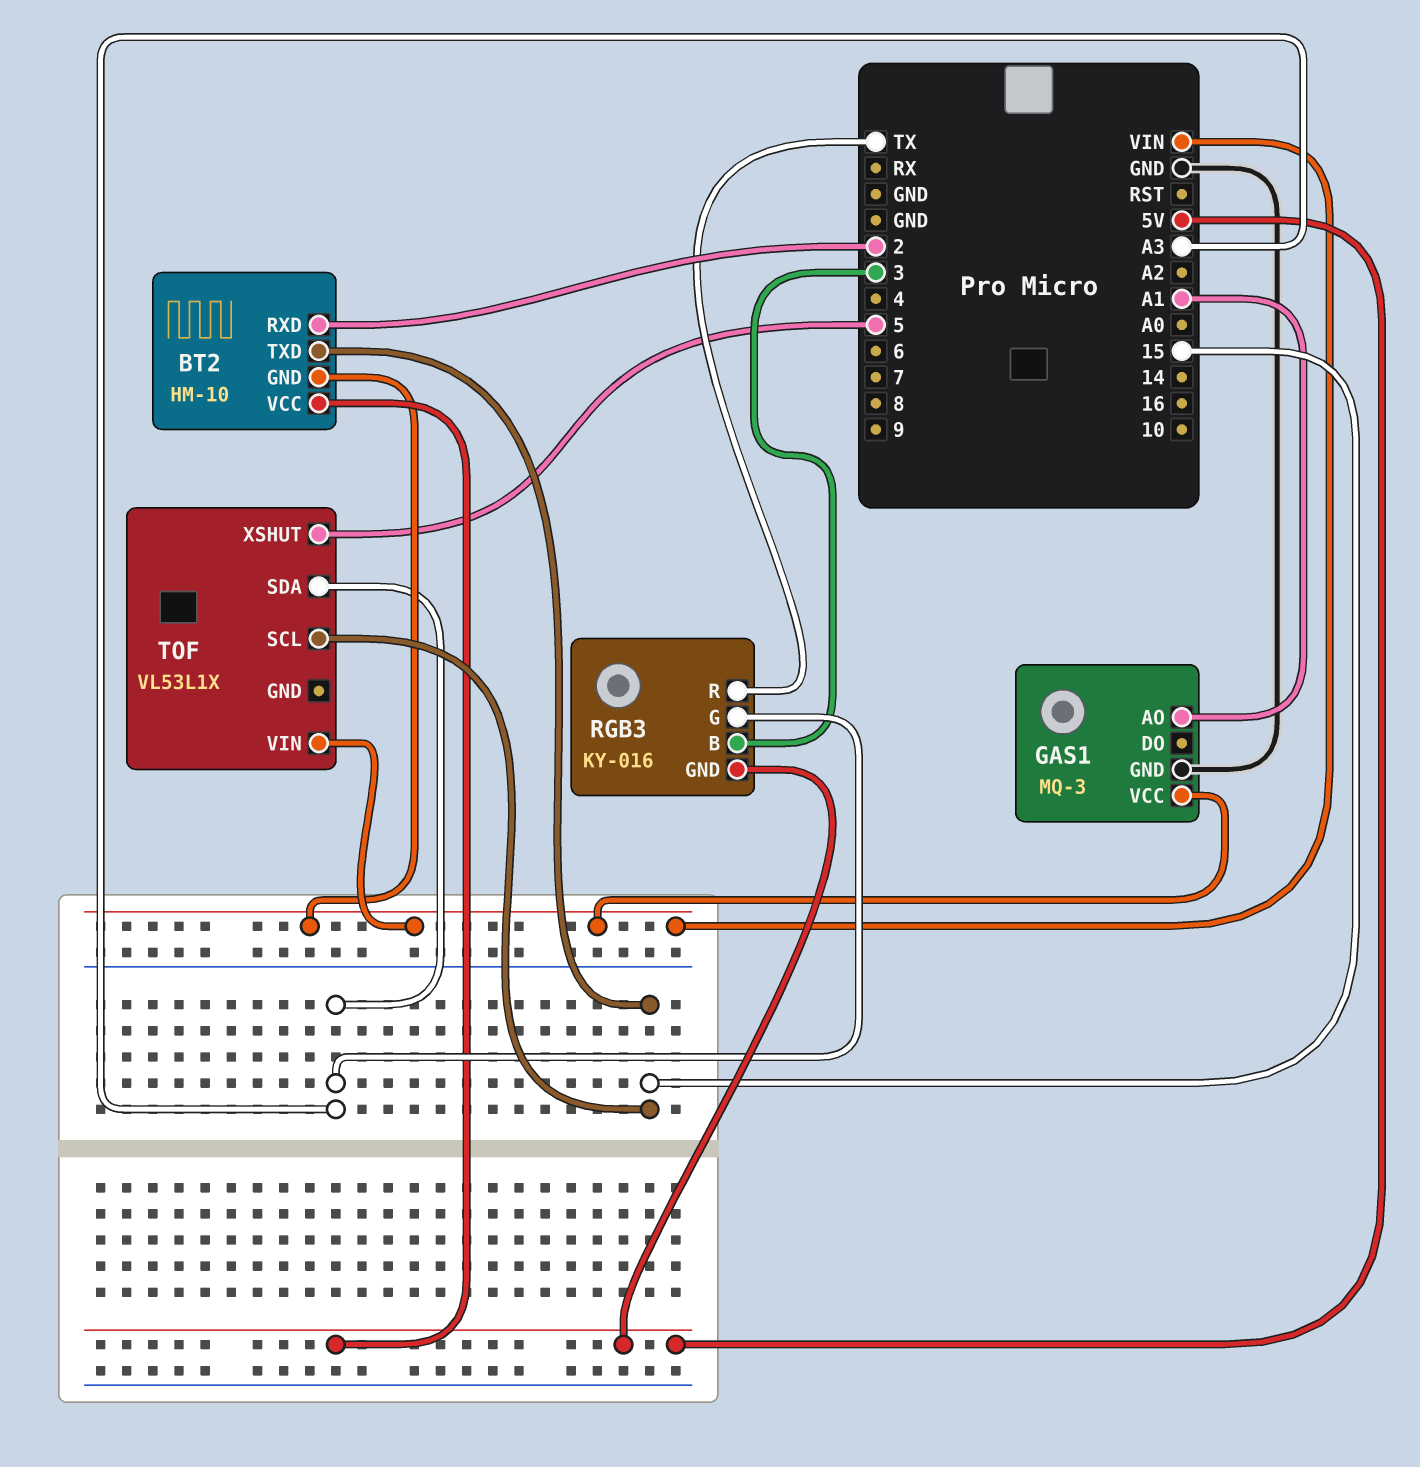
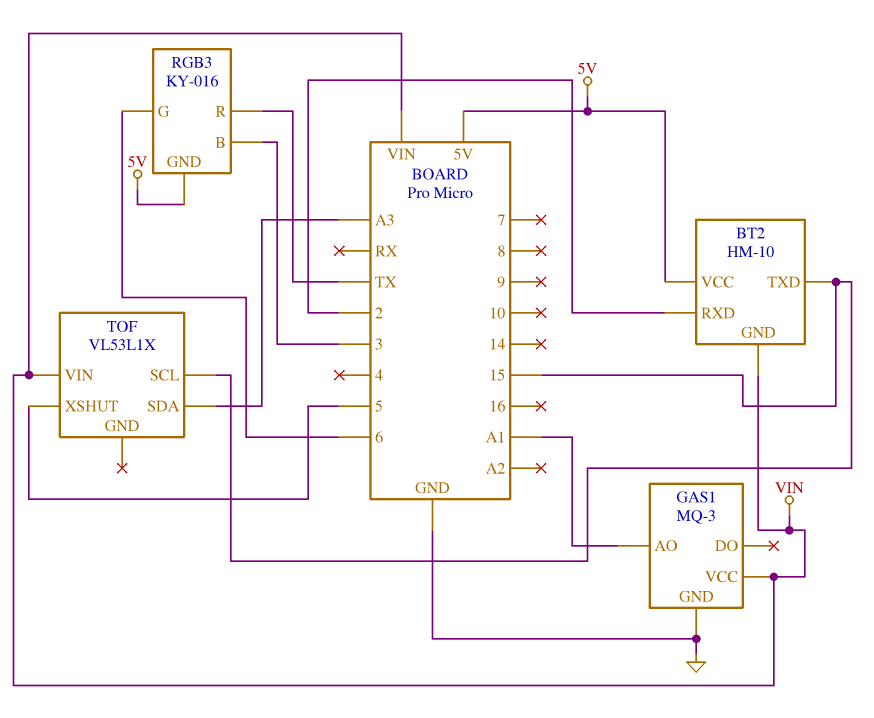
RGB3 pin G: A3 -> 6

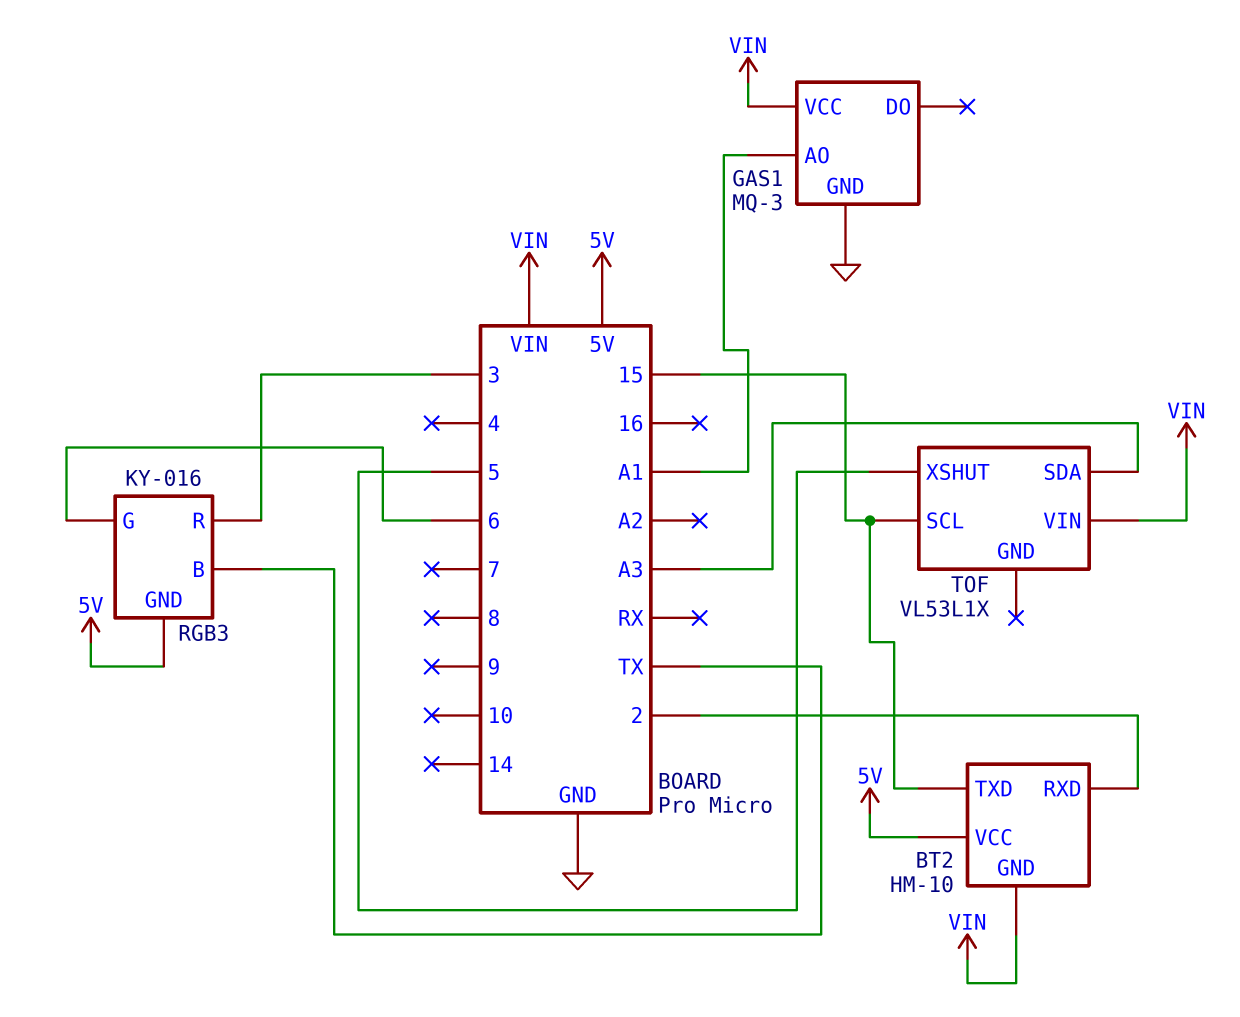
RGB3 pin B: 3 -> TX
RGB3 pin R: TX -> 3

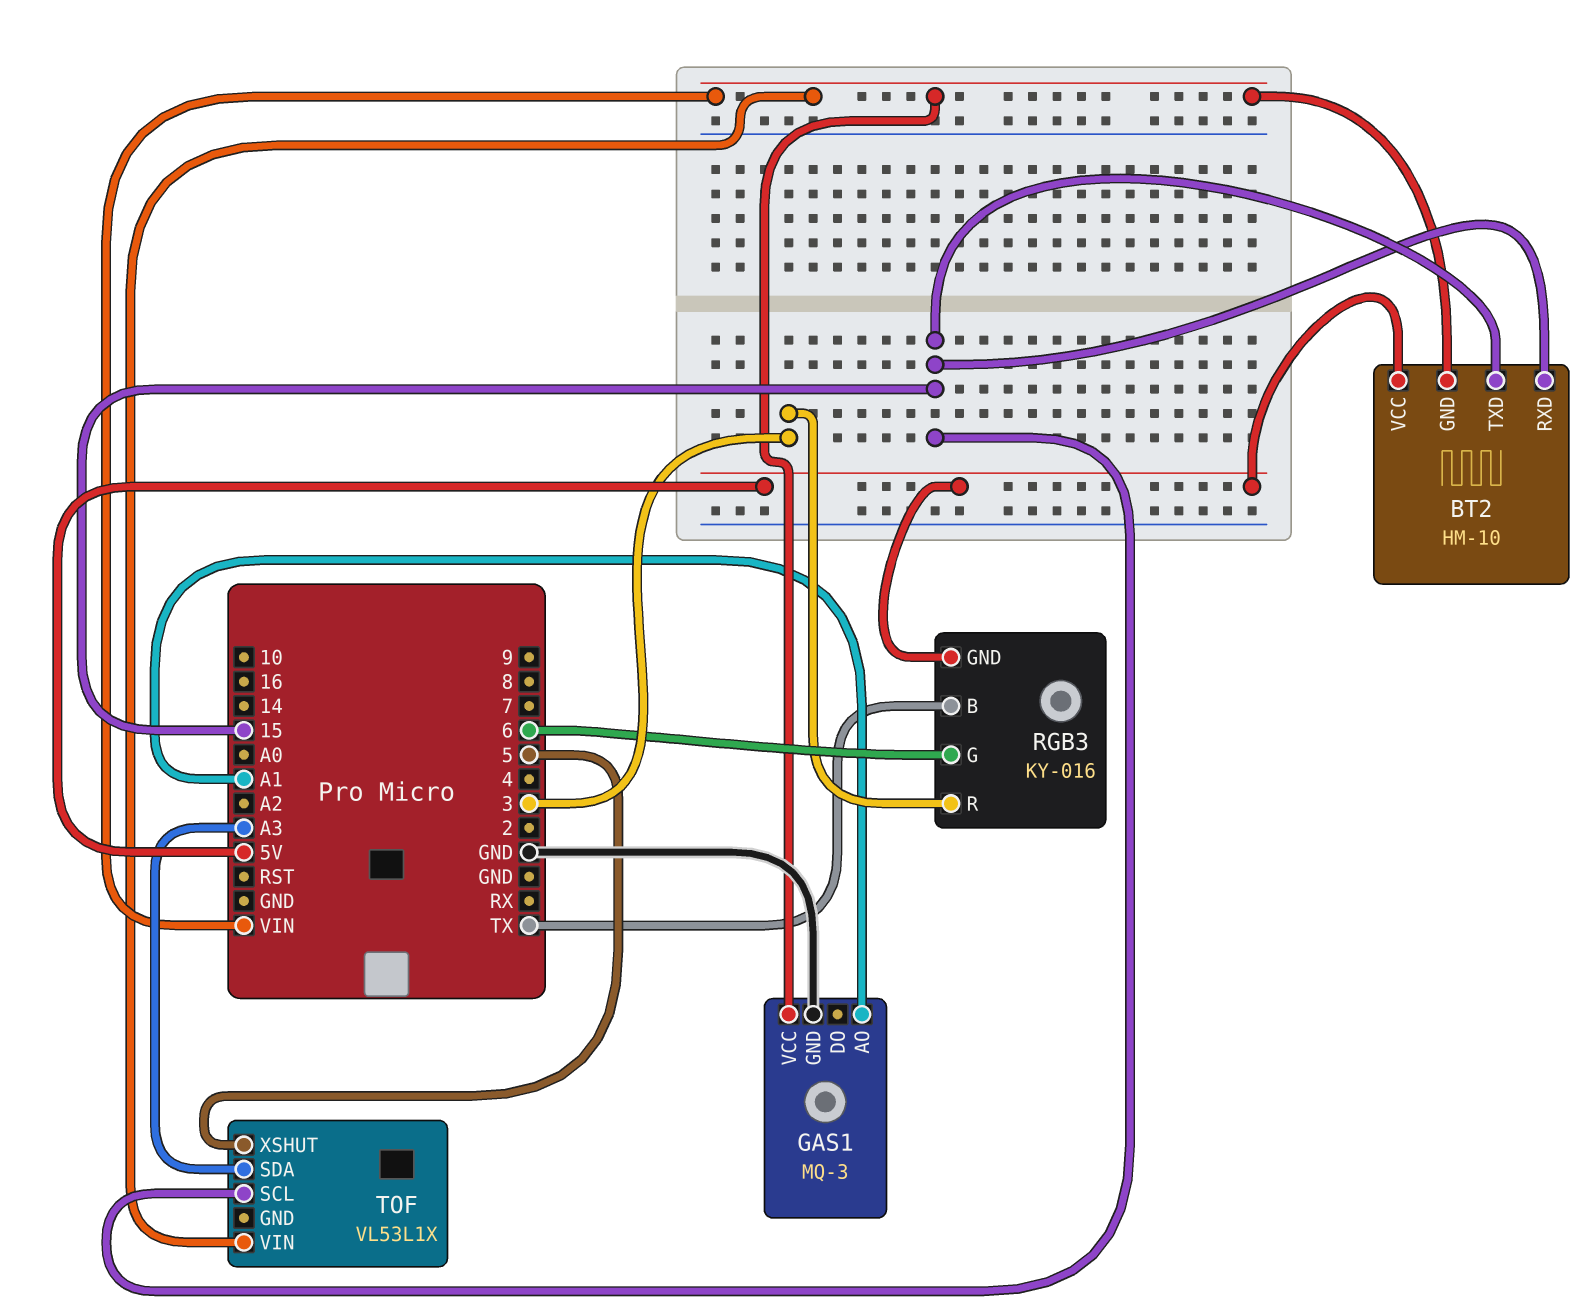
BT2 pin RXD: 2 -> 15

